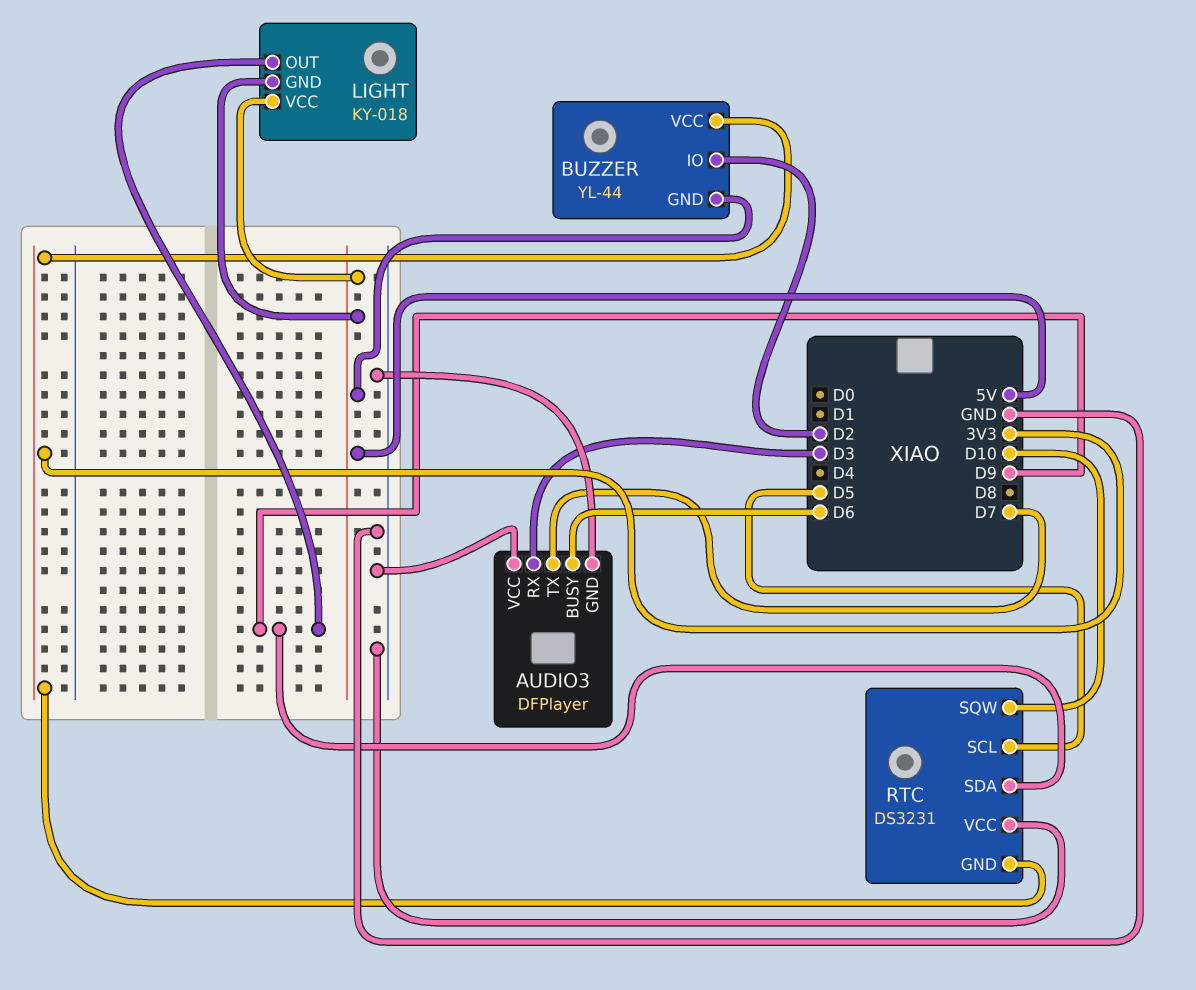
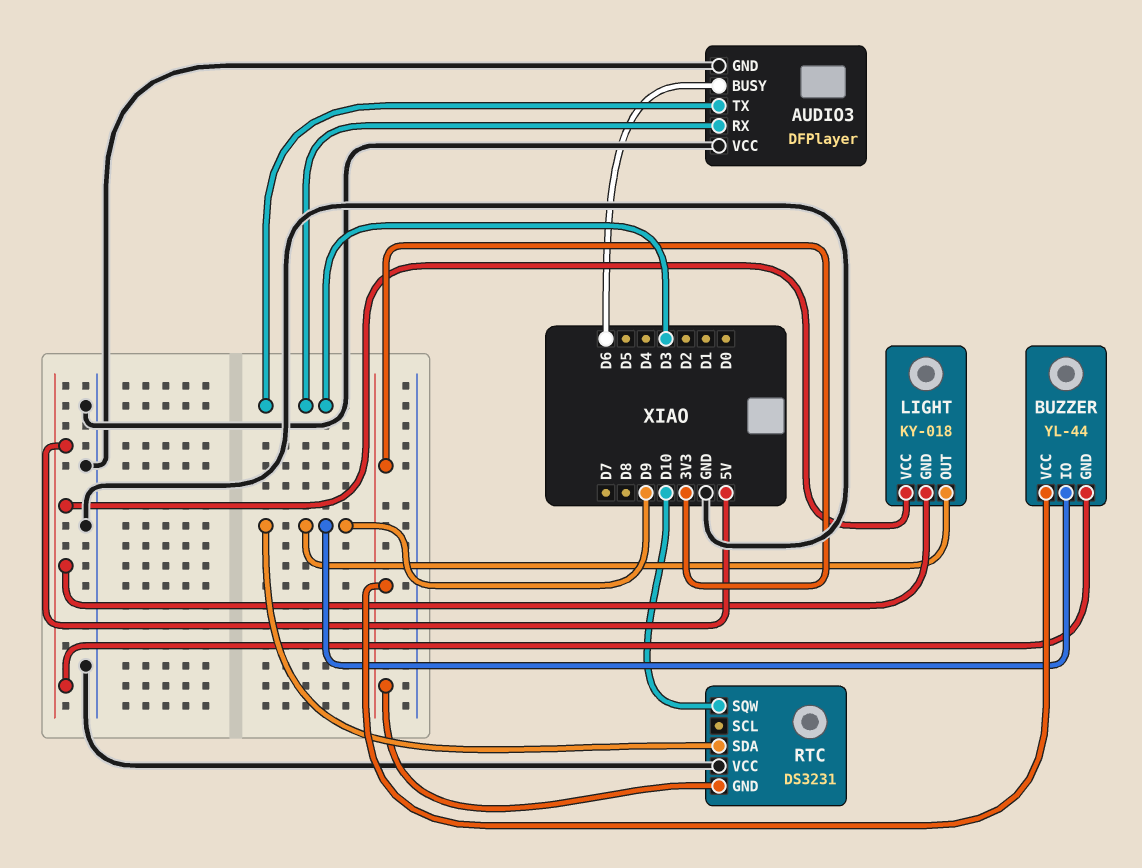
AUDIO3 pin TX: D7 -> D3
BUZZER pin IO: D2 -> D9
RTC pin SCL: D5 -> none

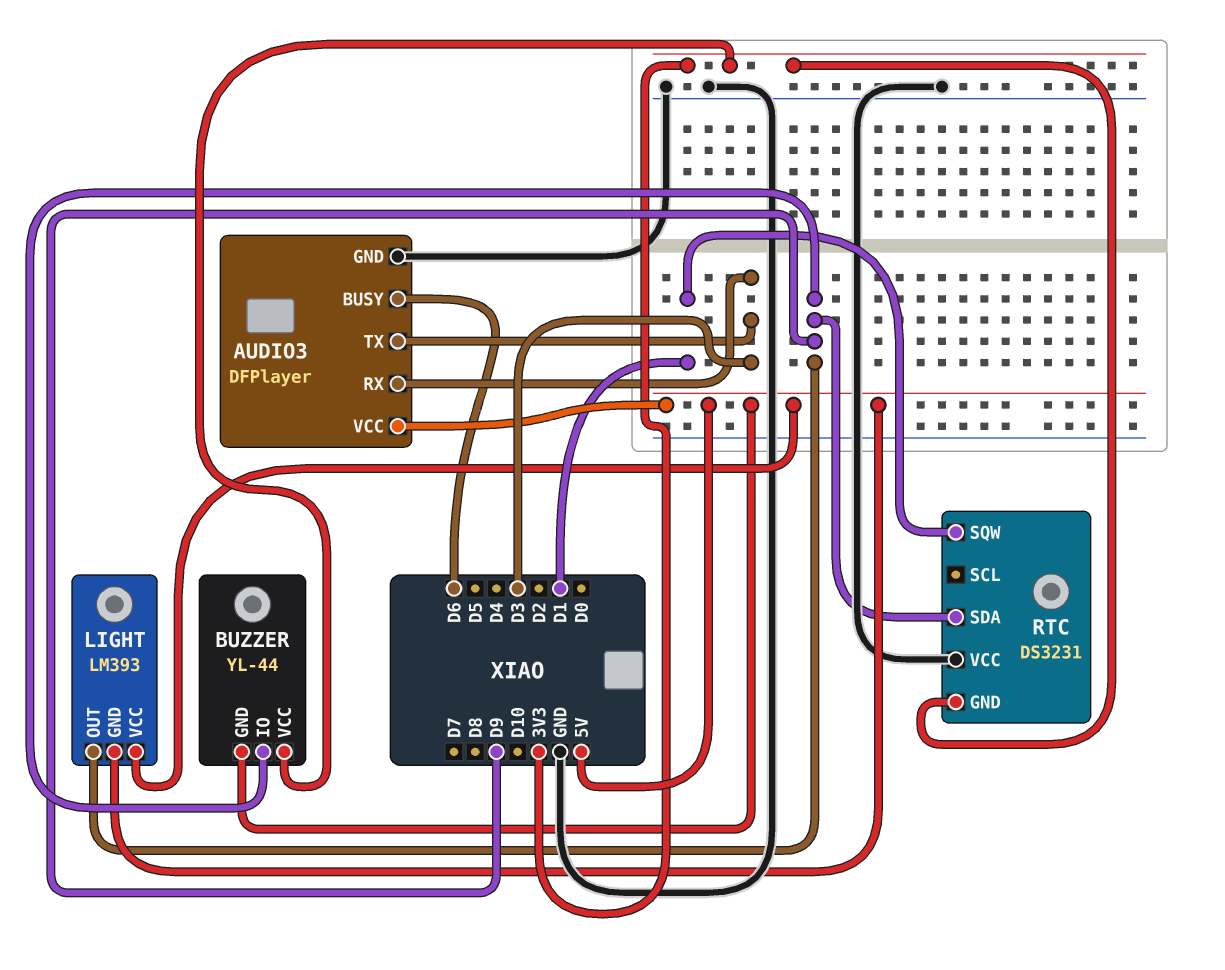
AUDIO3 pin VCC: GND -> 5V
LIGHT: KY-018 -> LM393
RTC pin SQW: D10 -> D1

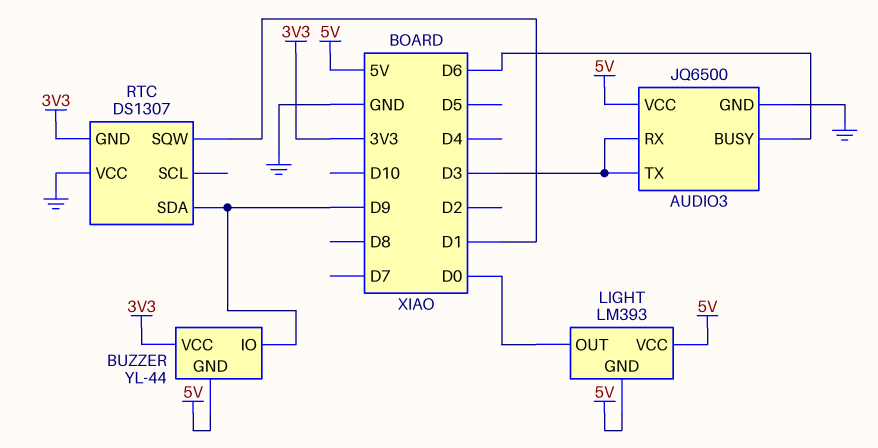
AUDIO3: DFPlayer -> JQ6500
LIGHT pin OUT: D9 -> D0
RTC: DS3231 -> DS1307

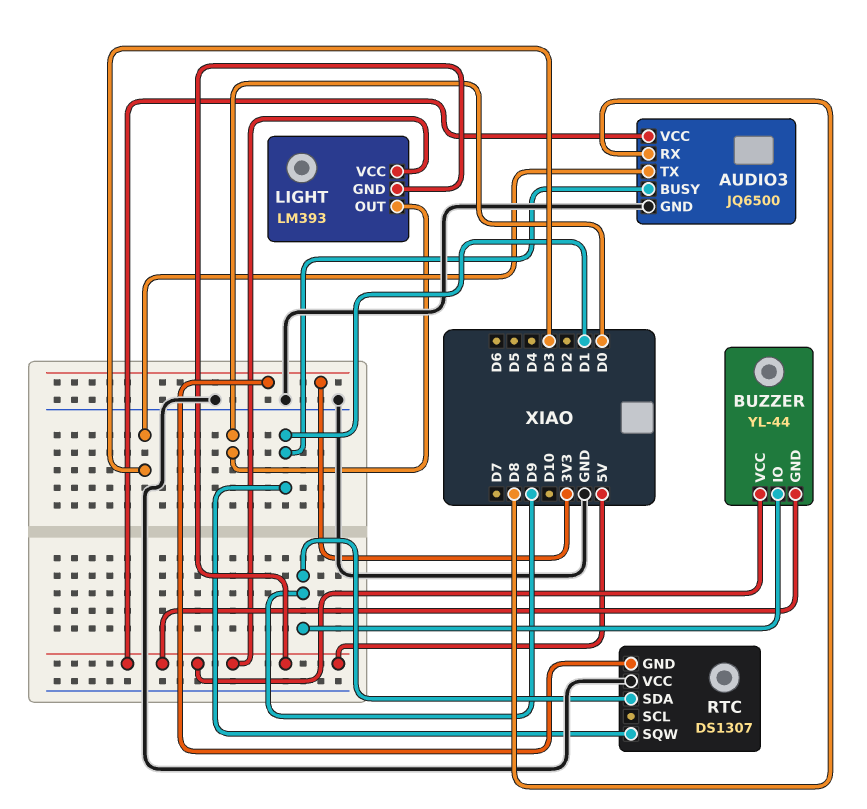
AUDIO3 pin BUSY: D6 -> D1
AUDIO3 pin RX: D3 -> D8
BUZZER pin VCC: 3V3 -> 5V

